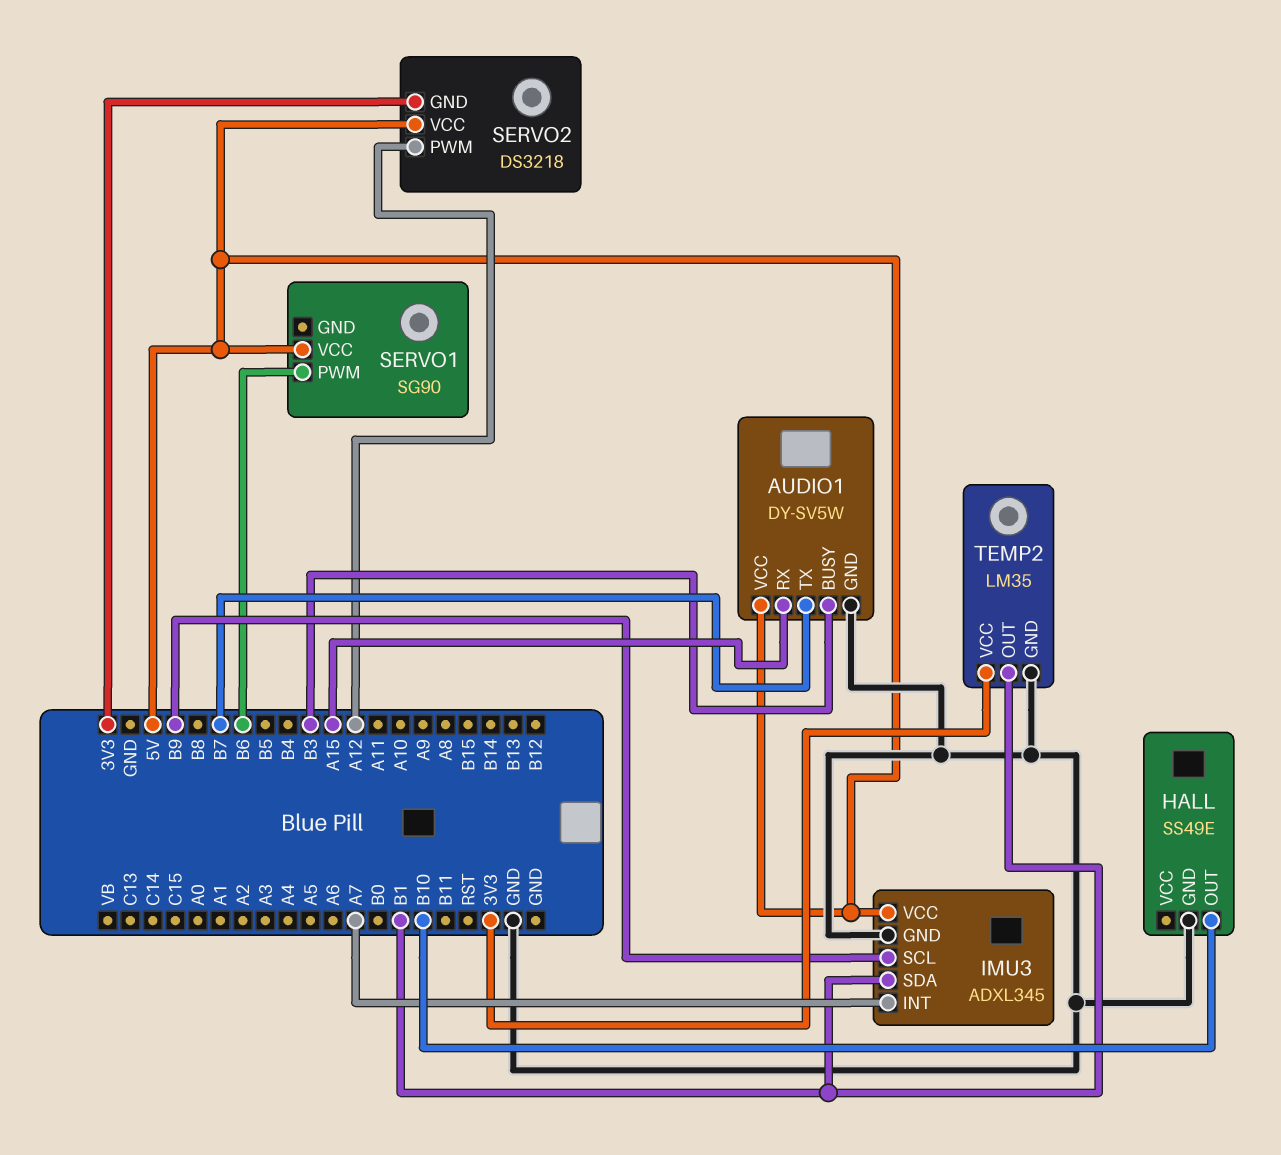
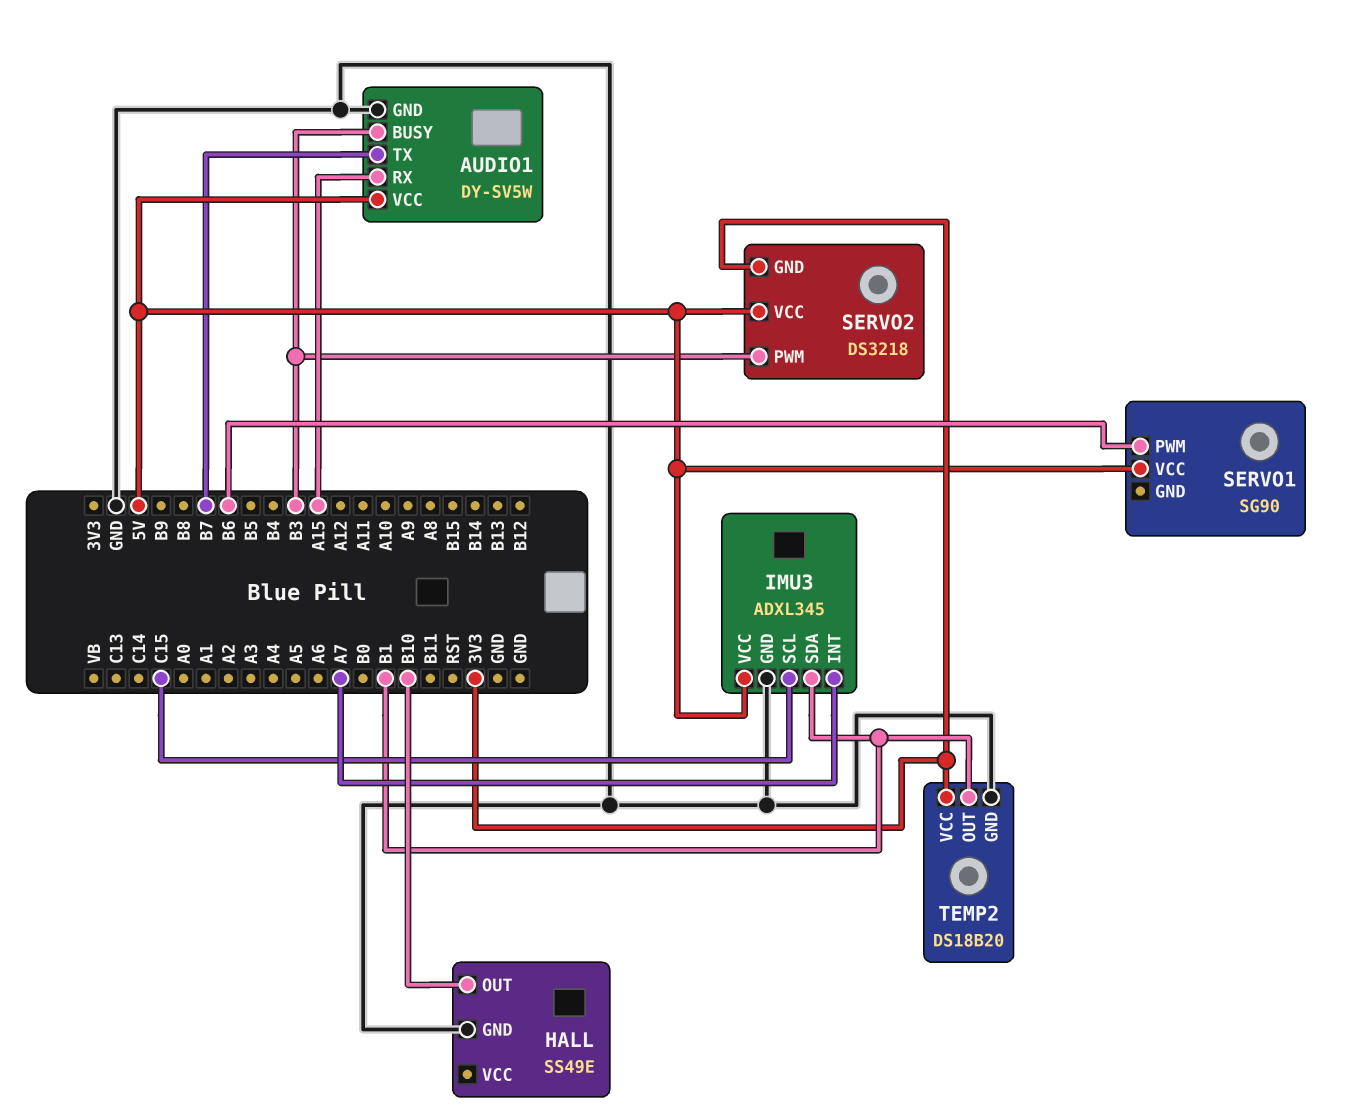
IMU3 pin SCL: B9 -> C15
SERVO2 pin PWM: A12 -> B3
TEMP2: LM35 -> DS18B20

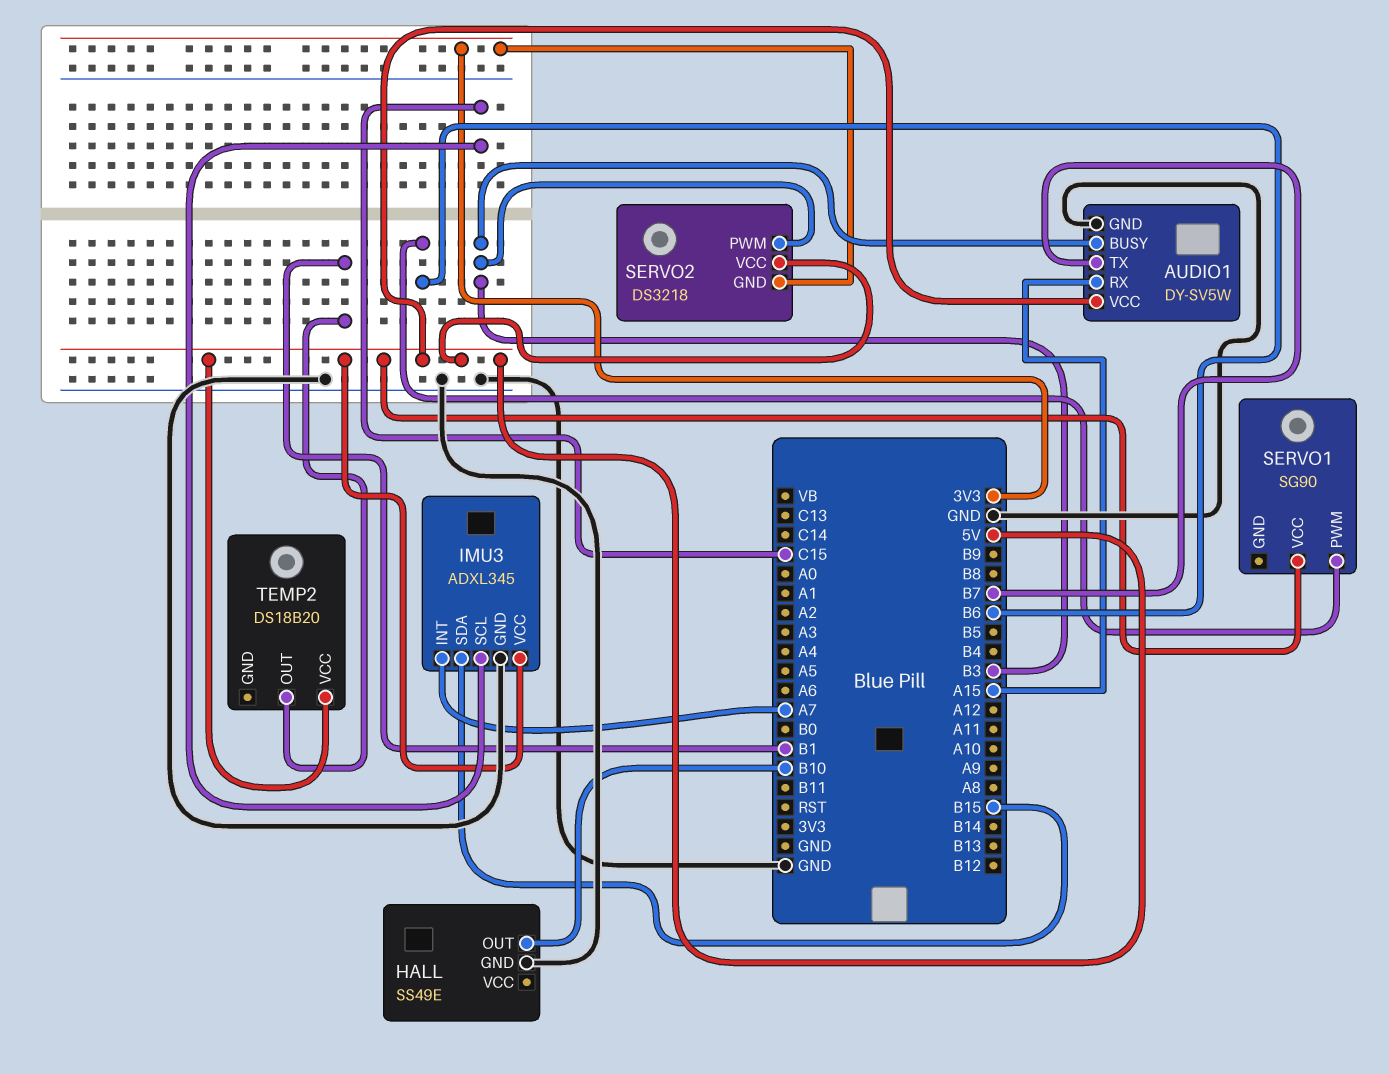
IMU3 pin SDA: B1 -> B15
TEMP2 pin GND: GND -> none
TEMP2 pin VCC: 3V3 -> 5V

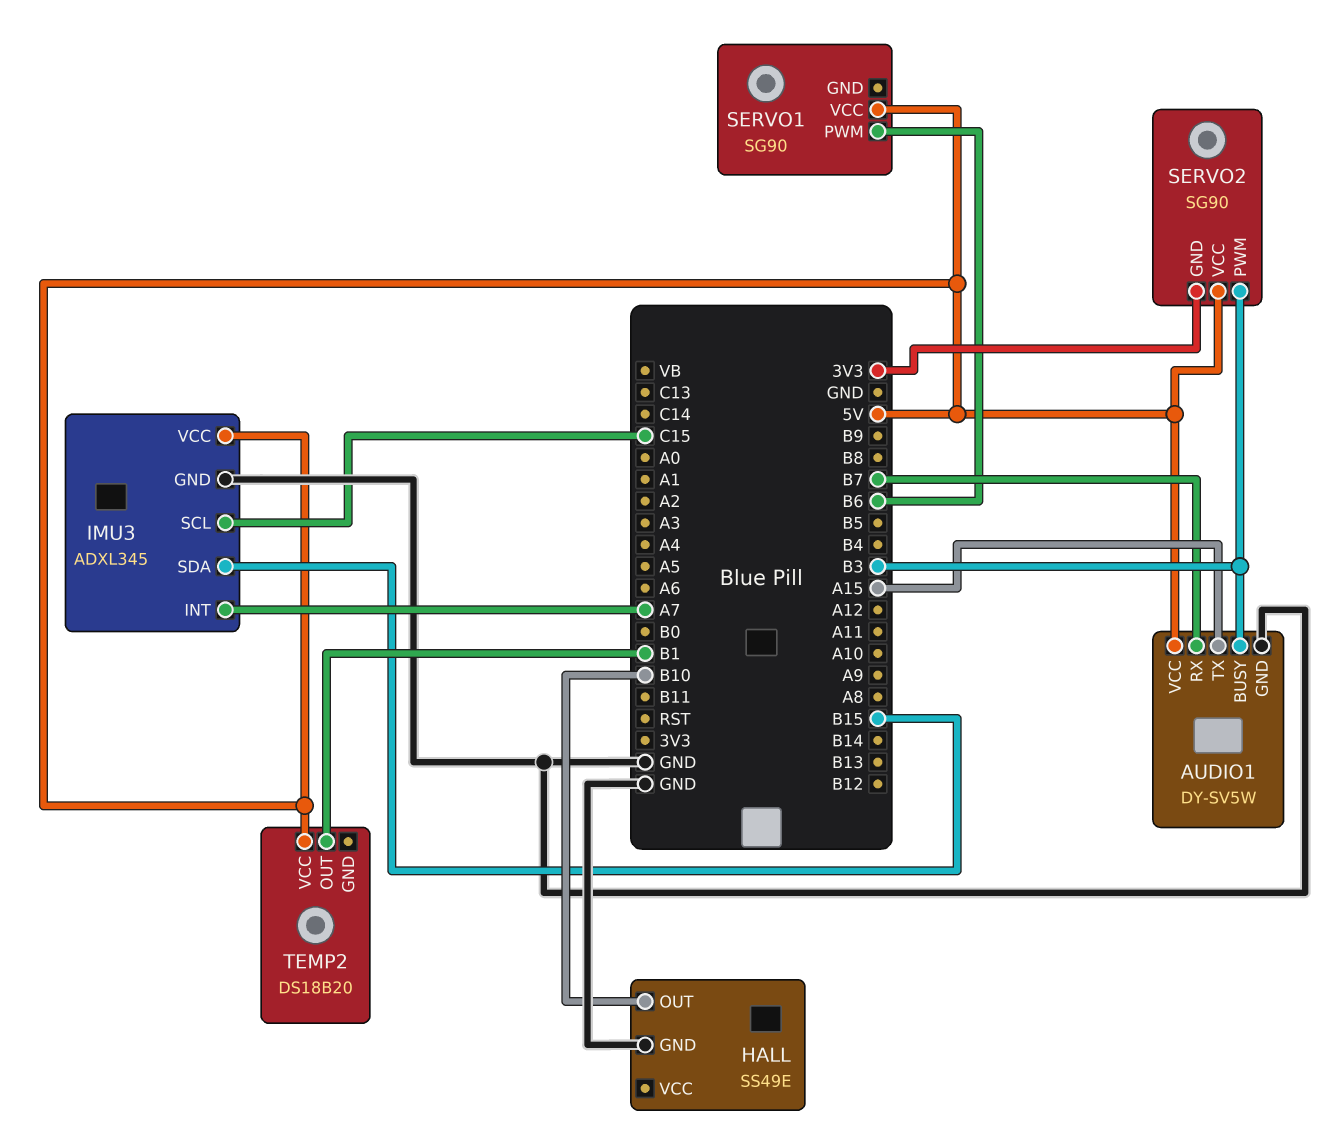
AUDIO1 pin RX: A15 -> B7
AUDIO1 pin TX: B7 -> A15
SERVO2: DS3218 -> SG90

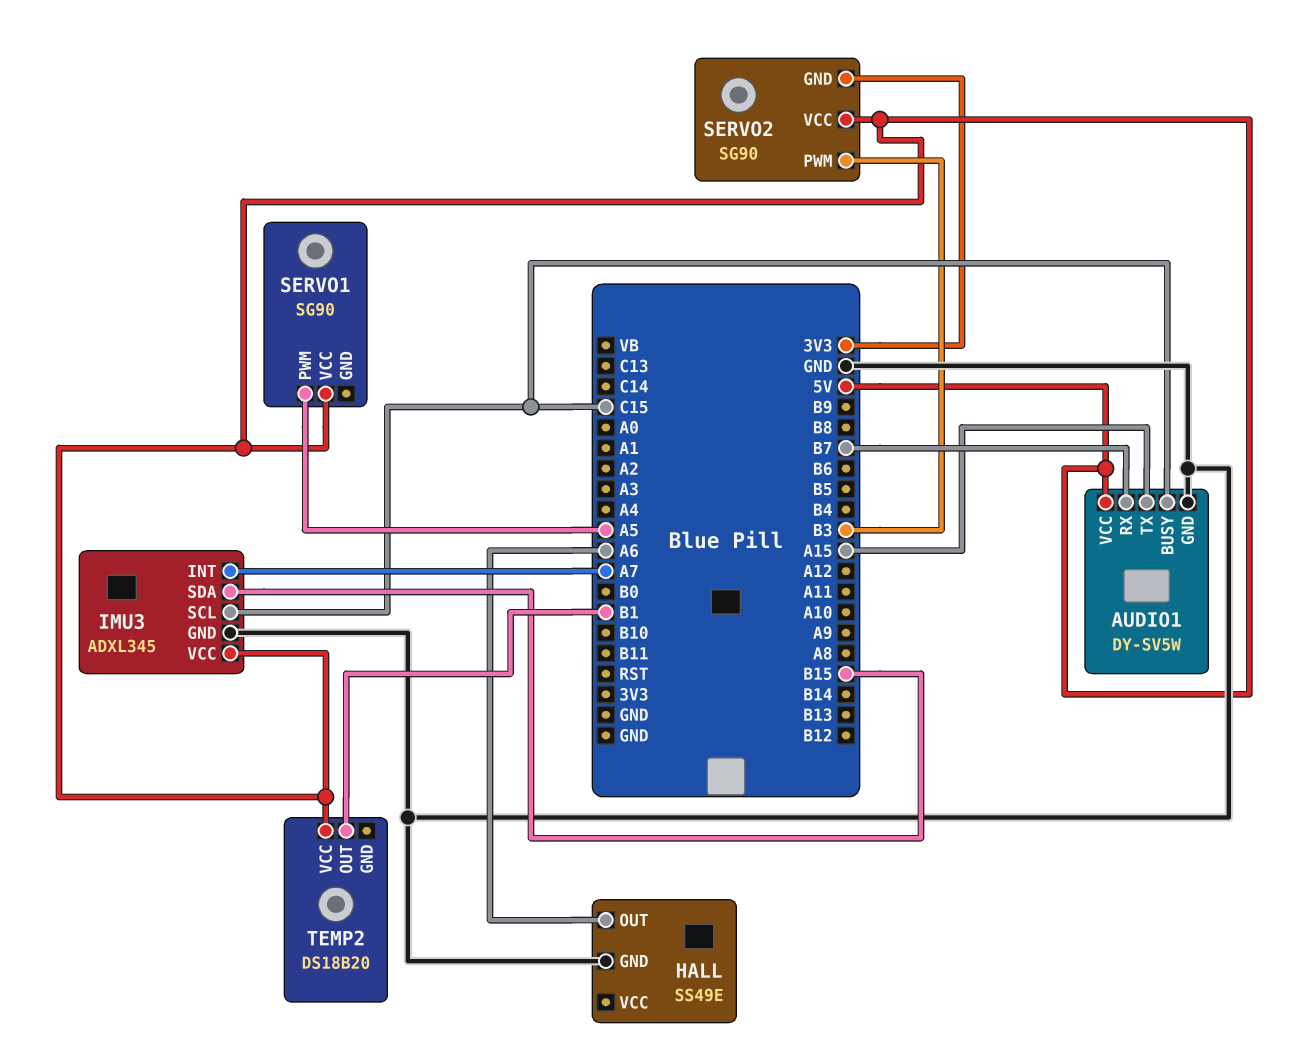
AUDIO1 pin BUSY: B3 -> C15
HALL pin OUT: B10 -> A6
SERVO1 pin PWM: B6 -> A5

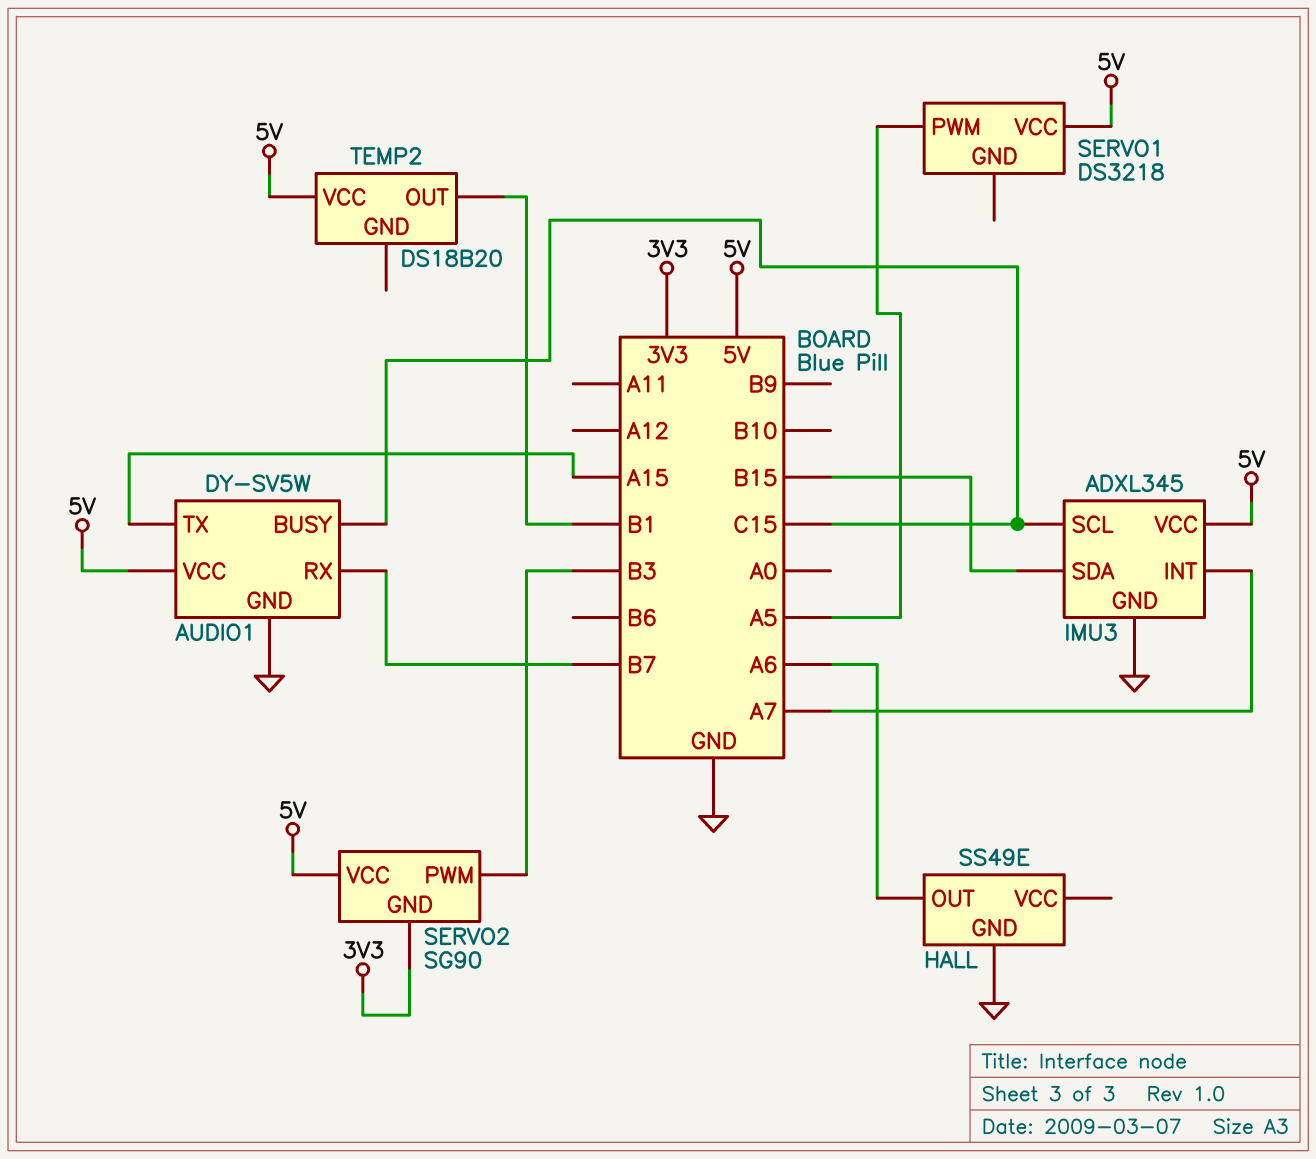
SERVO1: SG90 -> DS3218

